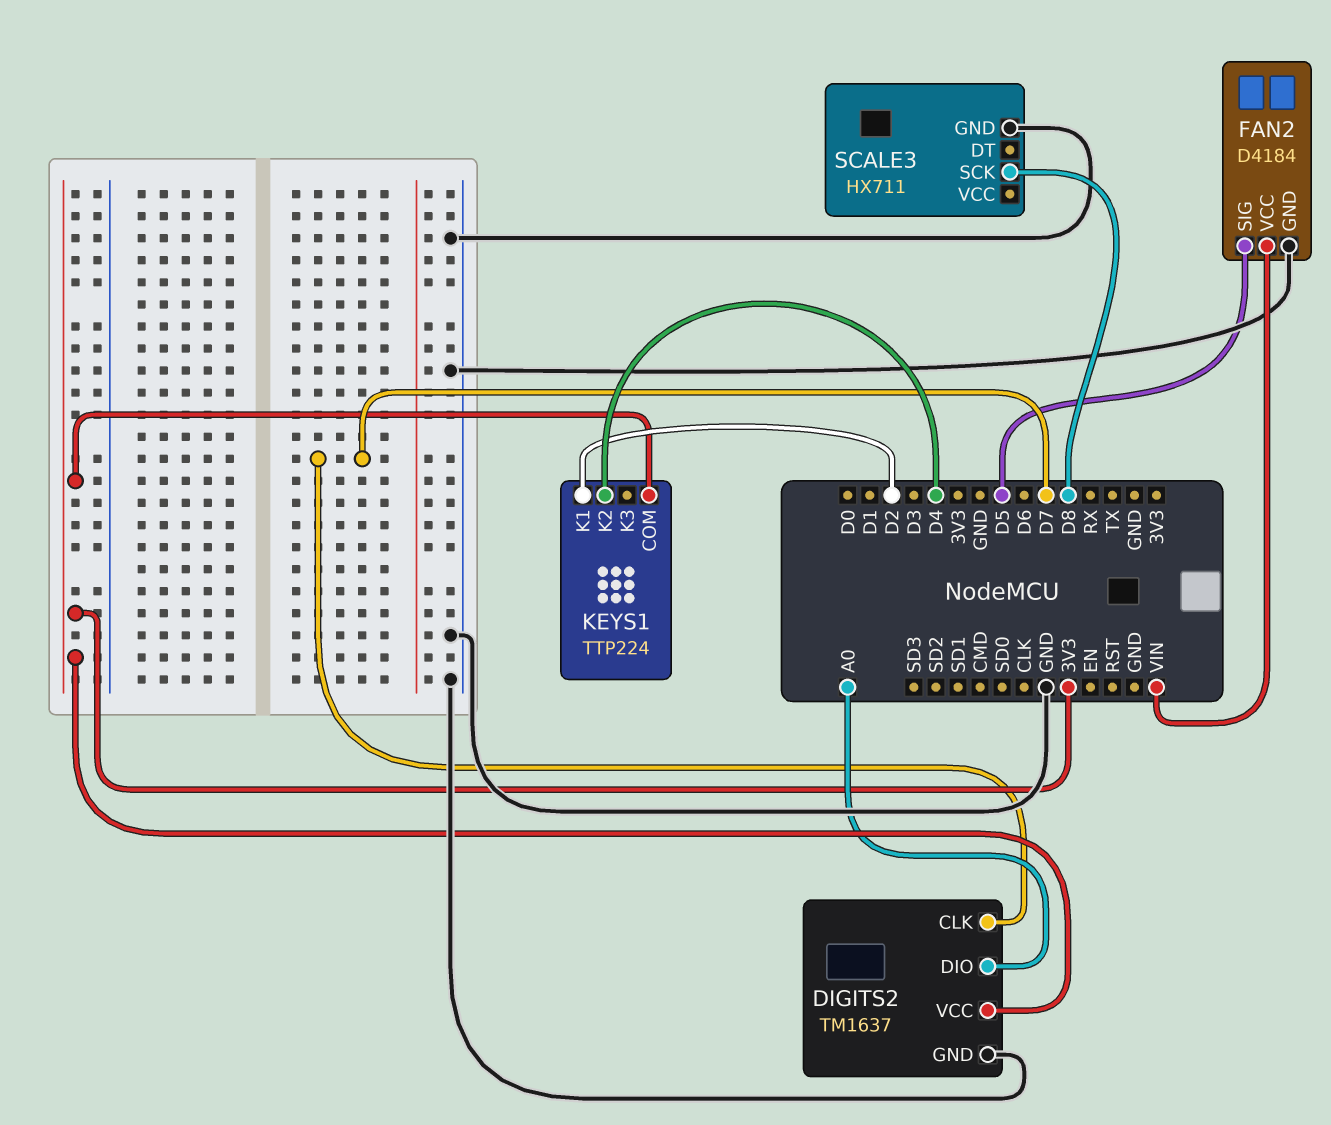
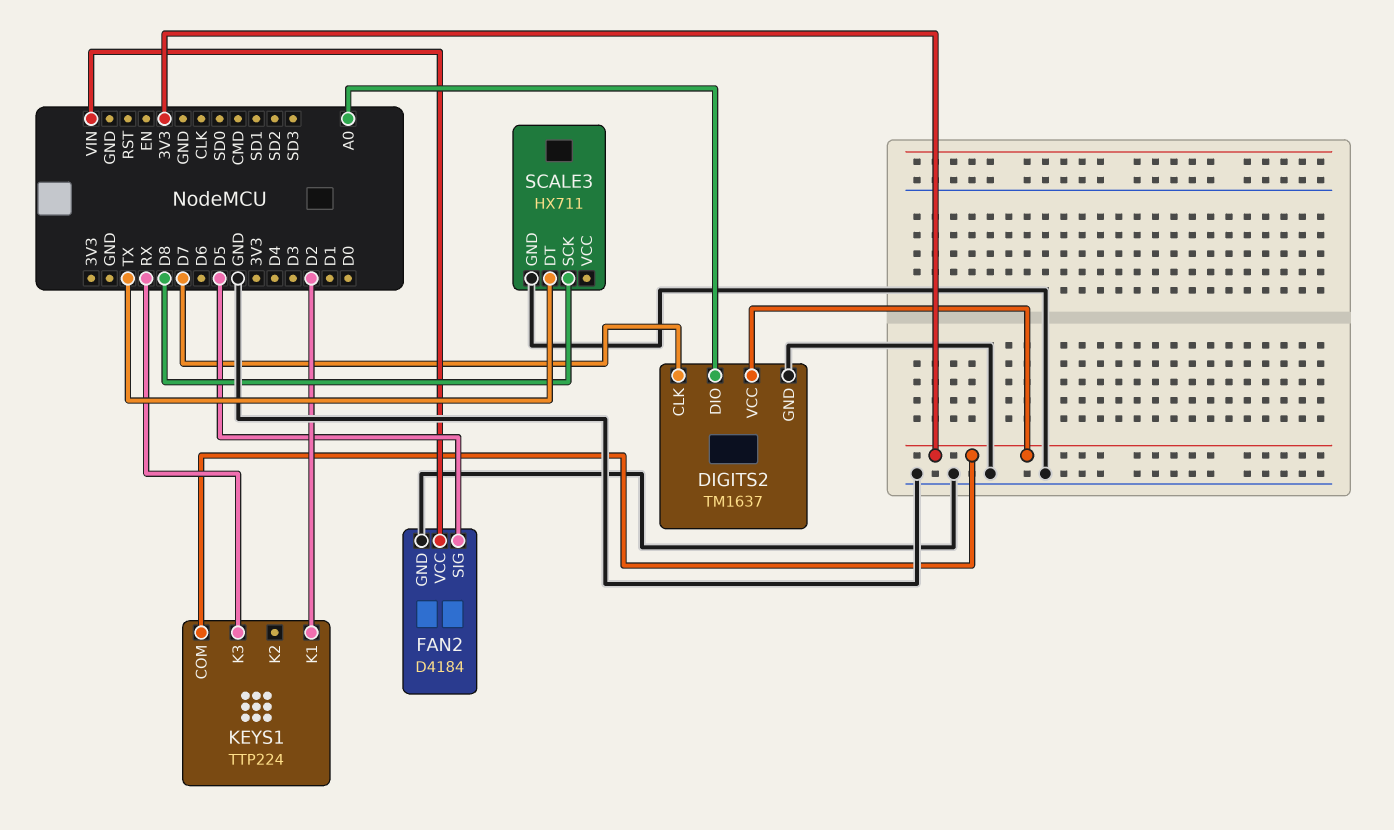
KEYS1 pin K2: D4 -> none
KEYS1 pin K3: none -> RX
SCALE3 pin DT: none -> TX

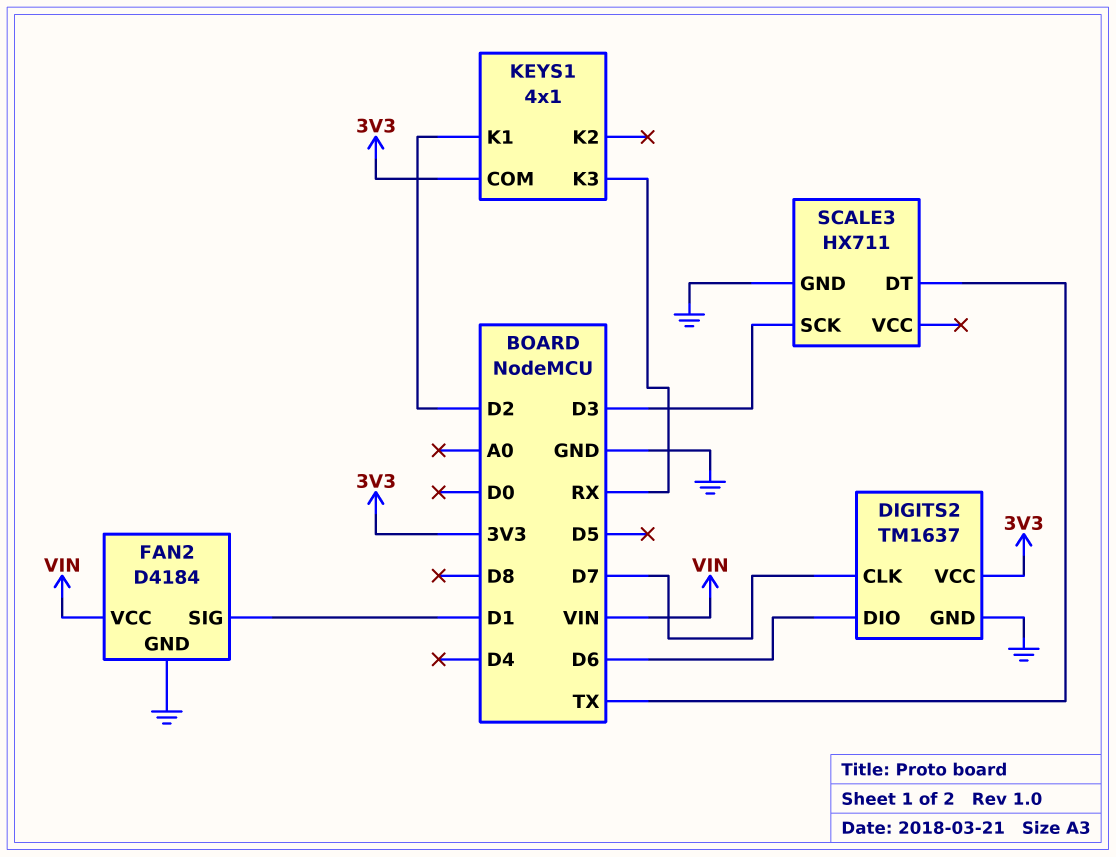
DIGITS2 pin DIO: A0 -> D6
FAN2 pin SIG: D5 -> D1
KEYS1: TTP224 -> 4x1
SCALE3 pin SCK: D8 -> D3

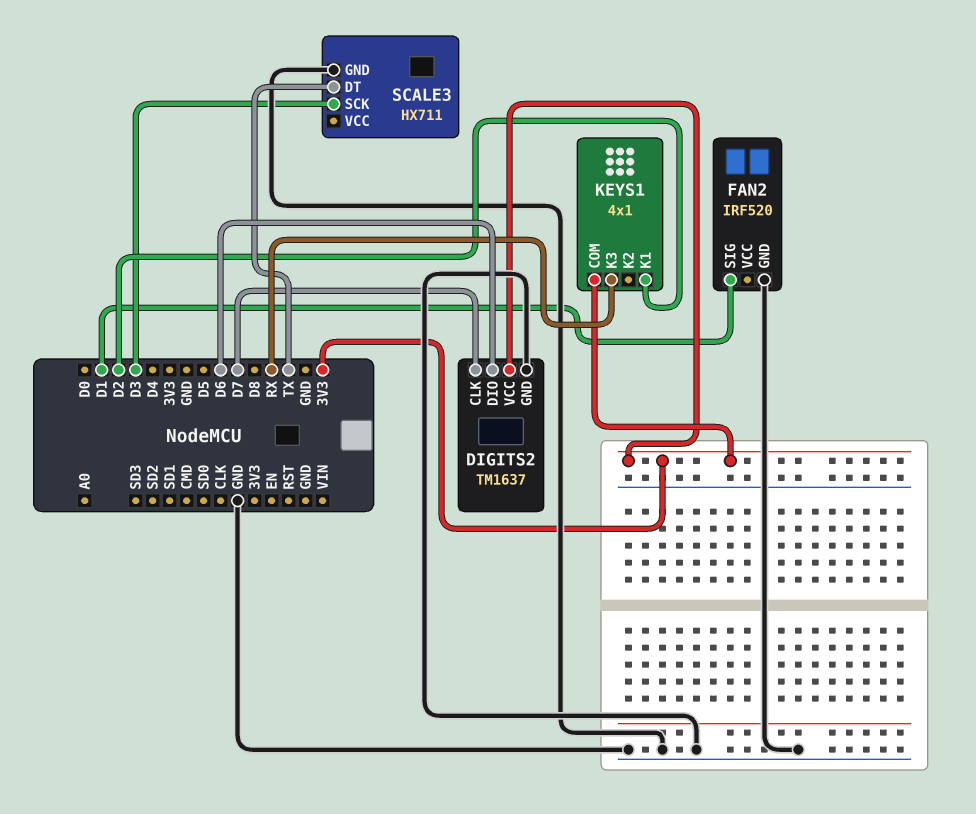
FAN2: D4184 -> IRF520
FAN2 pin VCC: VIN -> none

